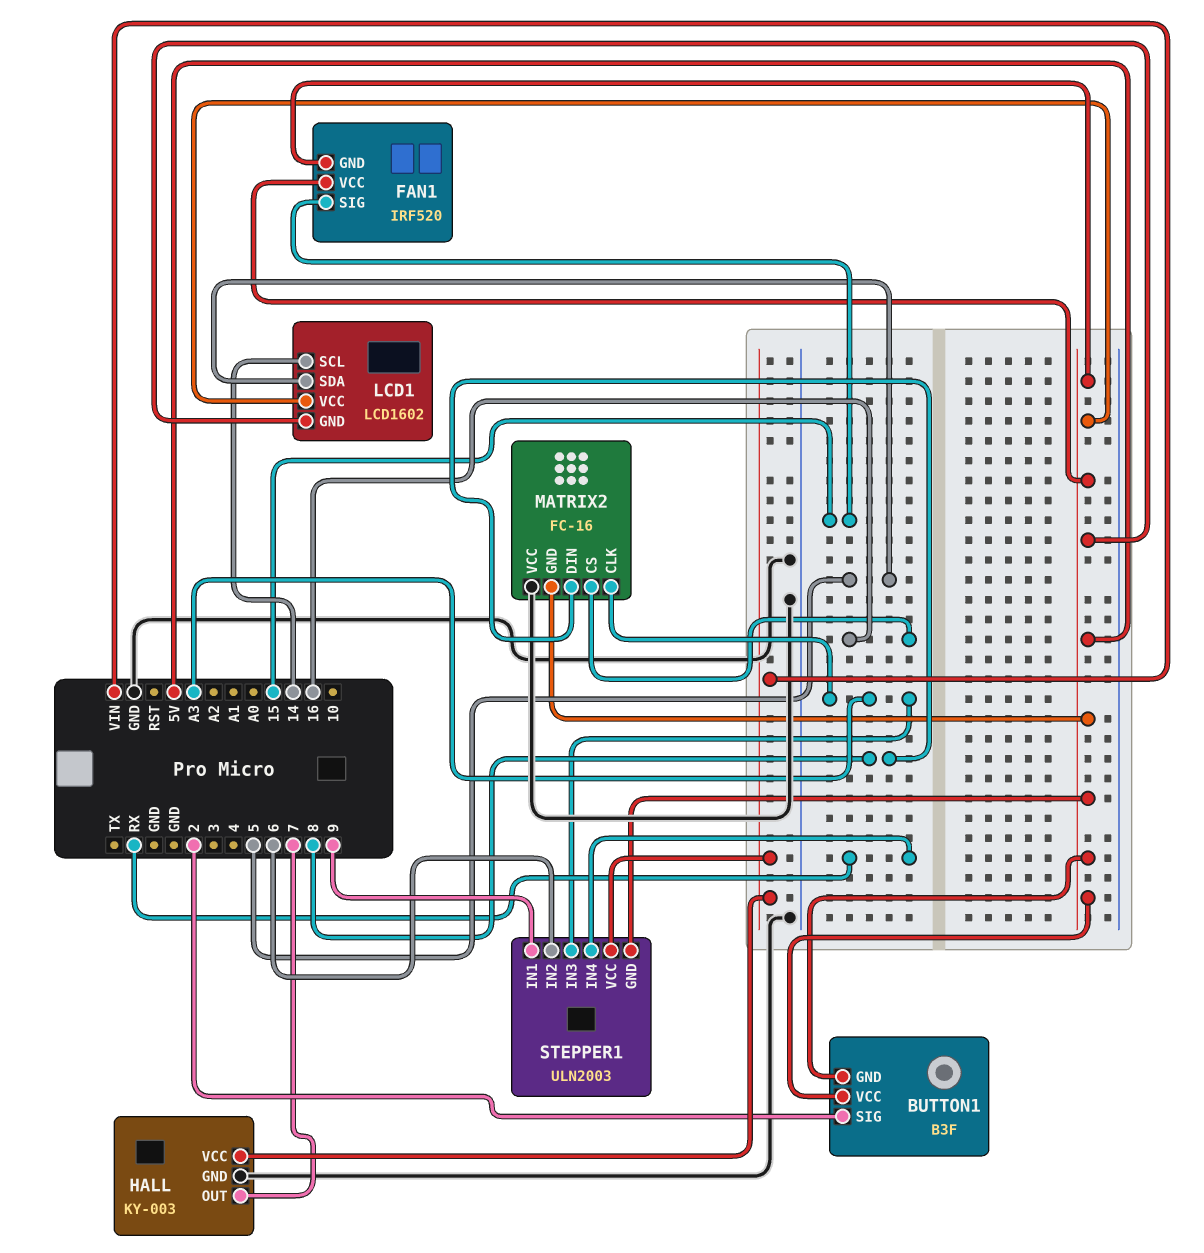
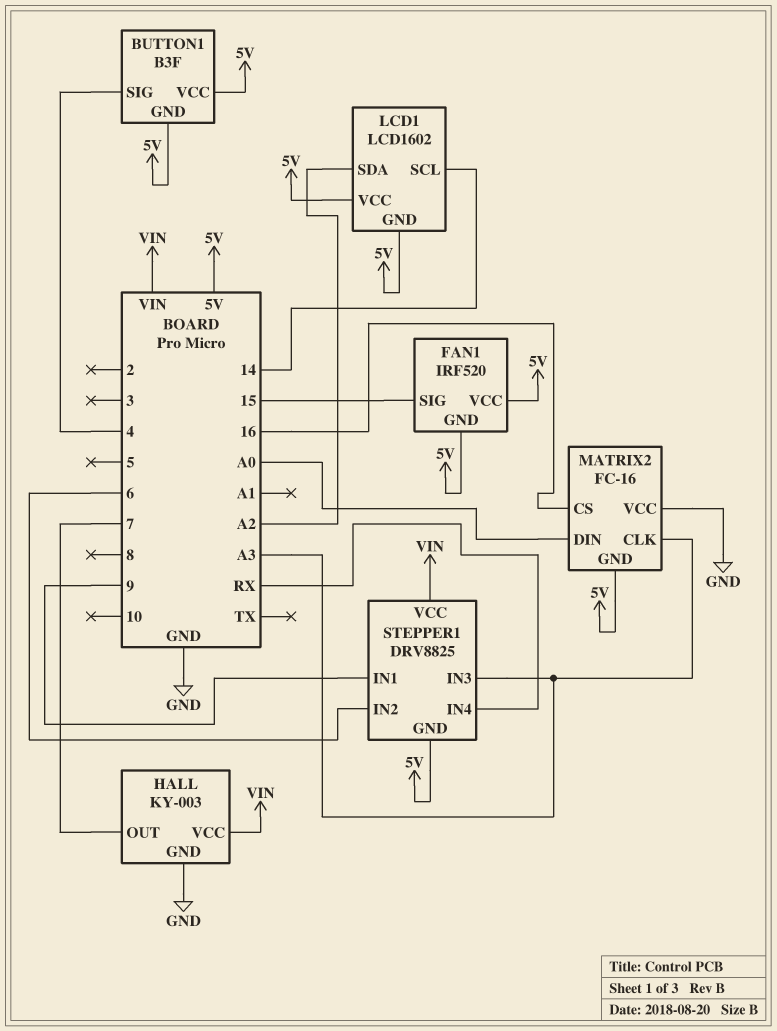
BUTTON1 pin SIG: 2 -> 4
LCD1 pin SDA: 5 -> A2
MATRIX2 pin DIN: 8 -> A0
STEPPER1: ULN2003 -> DRV8825

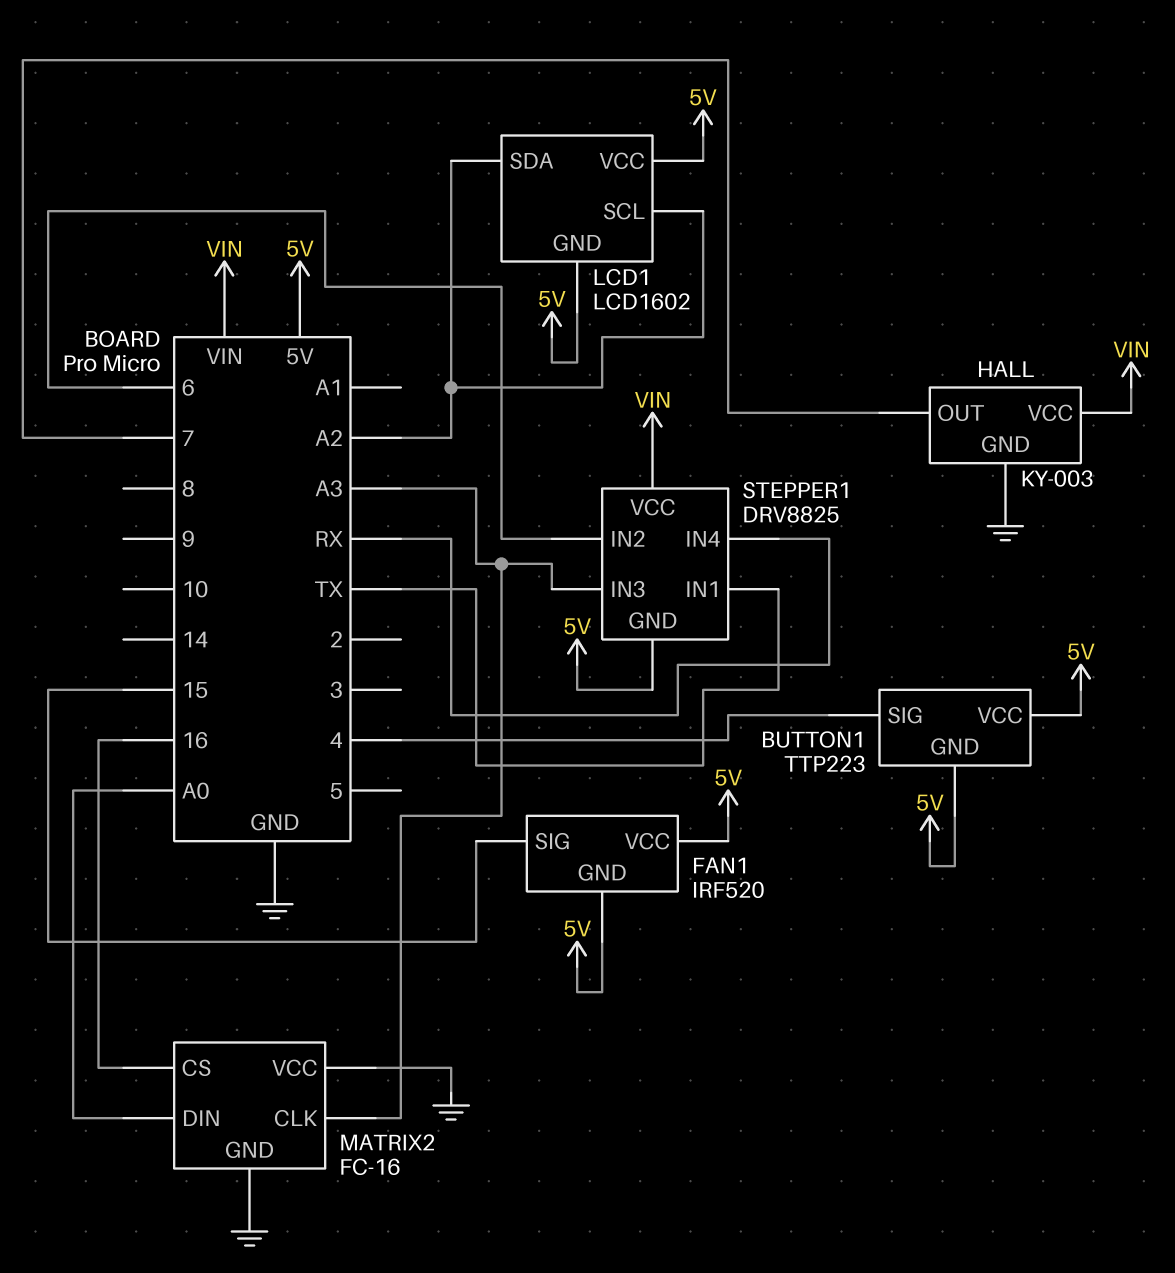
BUTTON1: B3F -> TTP223
LCD1 pin SCL: 14 -> A2
MATRIX2 pin GND: 5V -> GND
STEPPER1 pin IN1: 9 -> TX

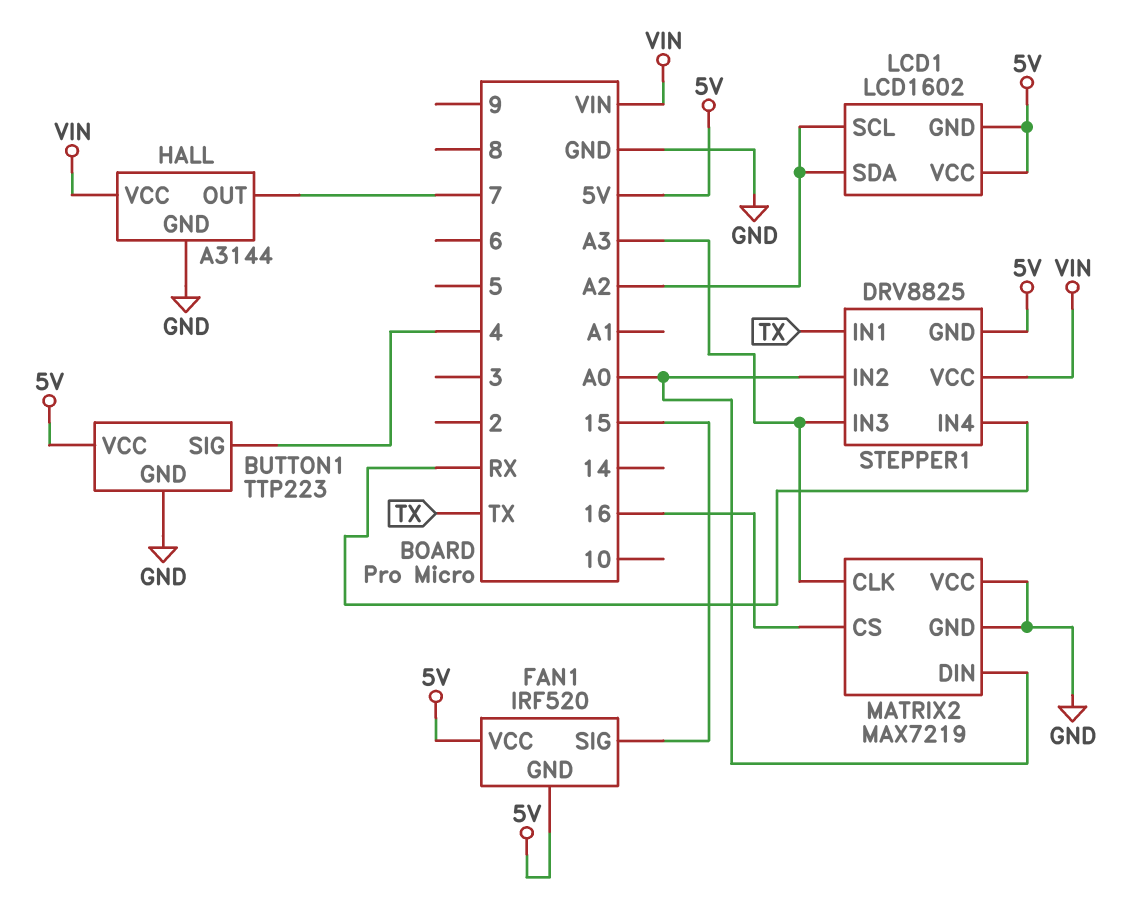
BUTTON1 pin GND: 5V -> GND
HALL: KY-003 -> A3144
MATRIX2: FC-16 -> MAX7219
STEPPER1 pin IN2: 6 -> A0

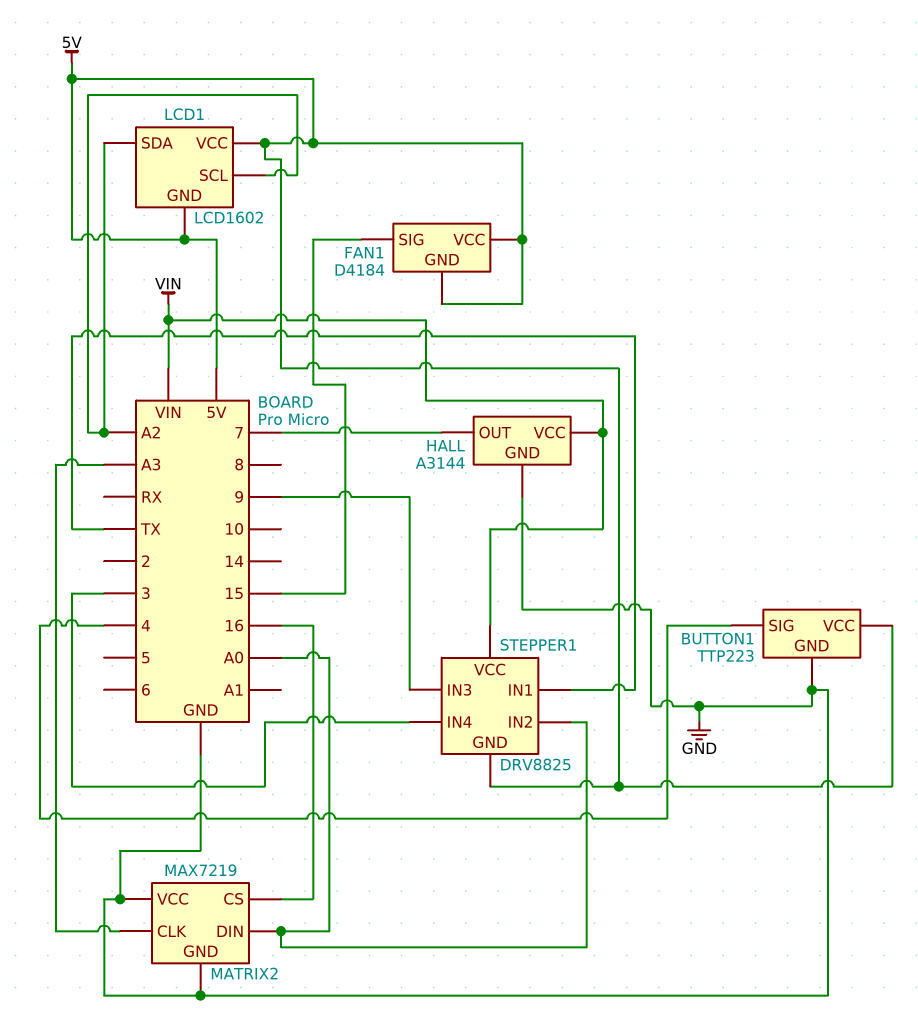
FAN1: IRF520 -> D4184
STEPPER1 pin IN3: A3 -> 9
STEPPER1 pin IN4: RX -> 3

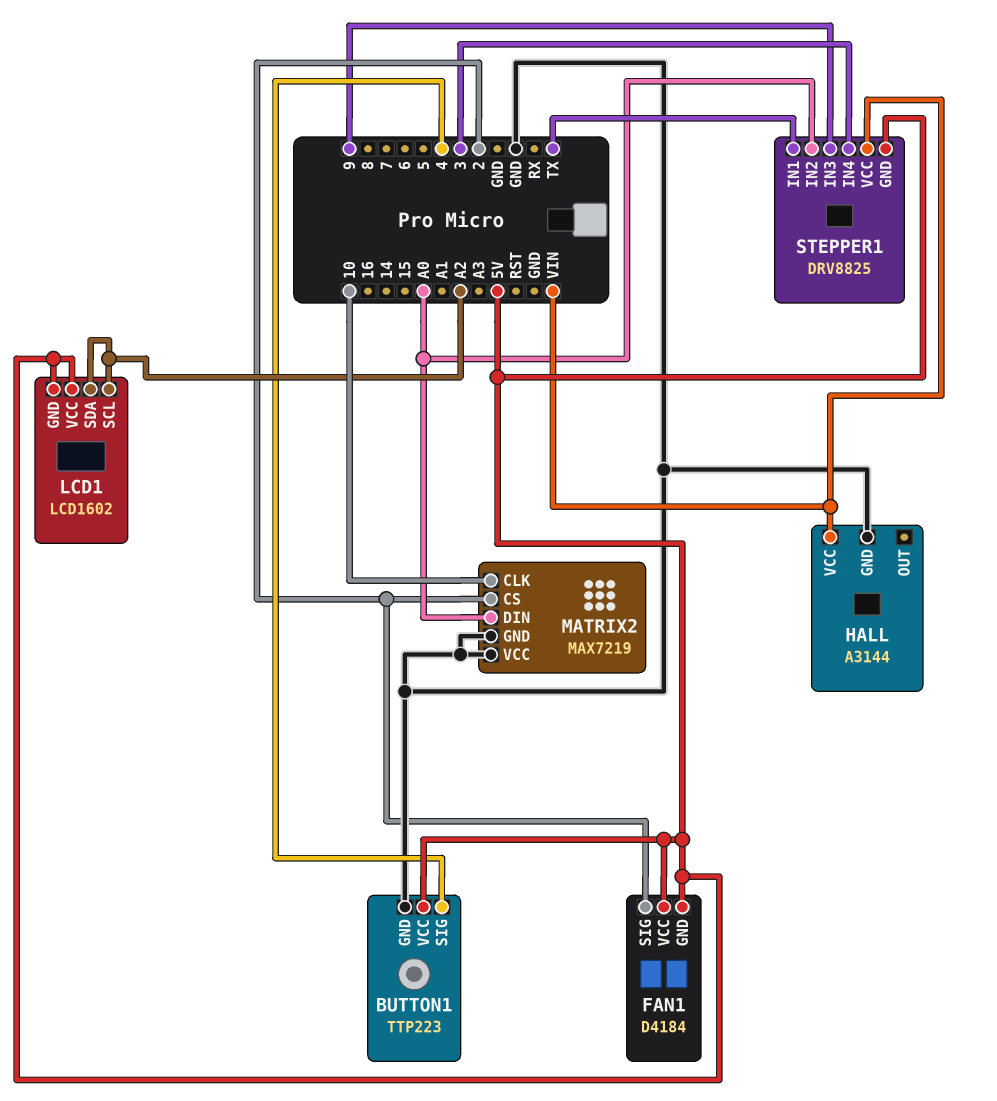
FAN1 pin SIG: 15 -> 2
HALL pin OUT: 7 -> none
MATRIX2 pin CLK: A3 -> 10
MATRIX2 pin CS: 16 -> 2

